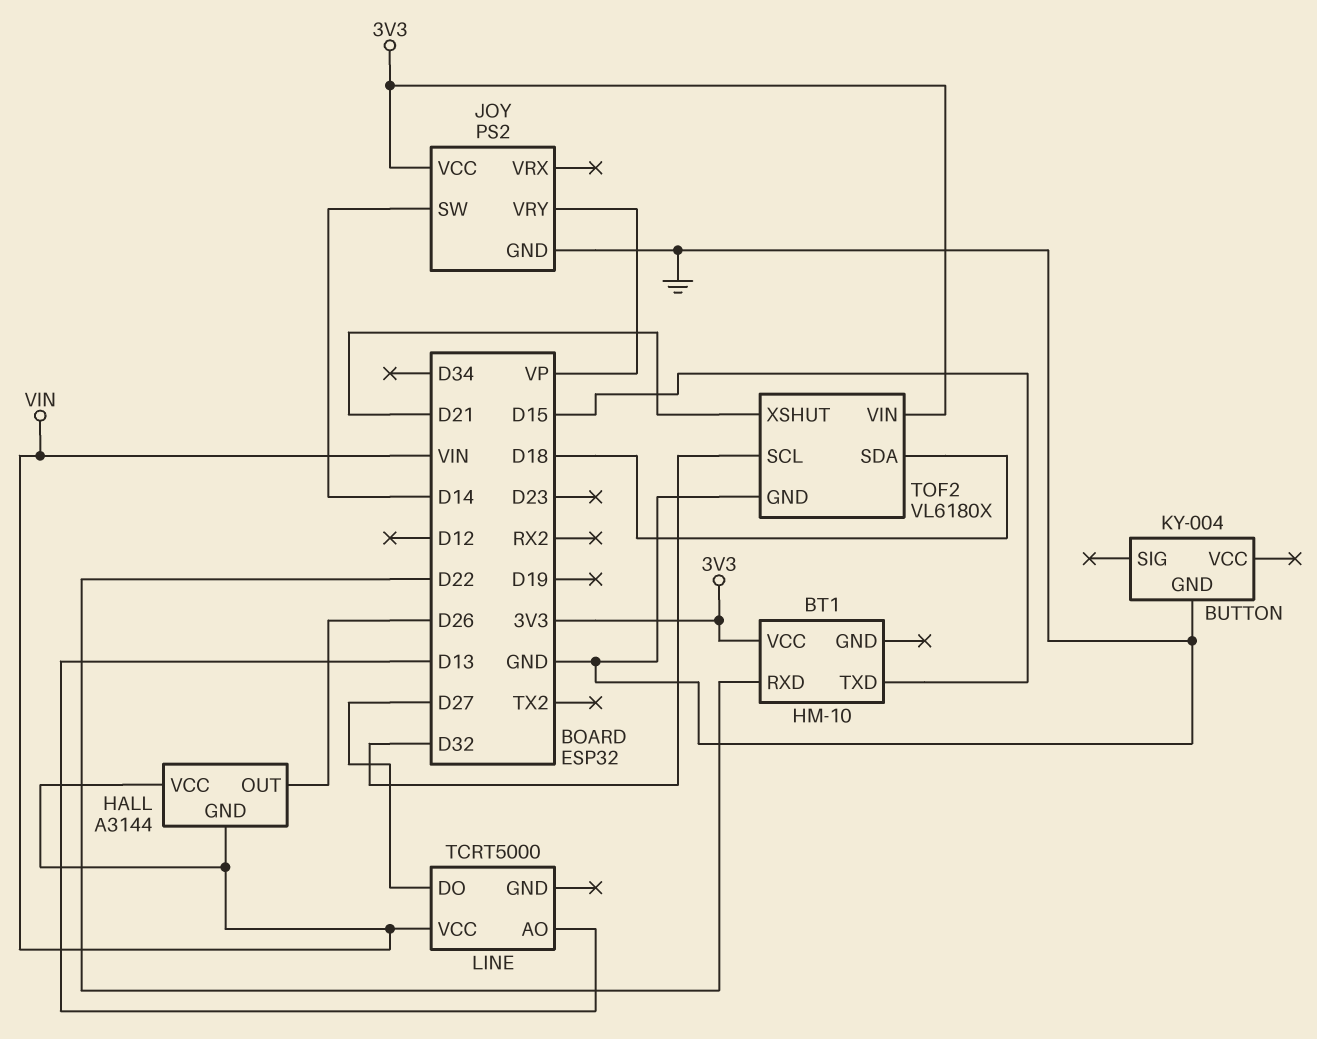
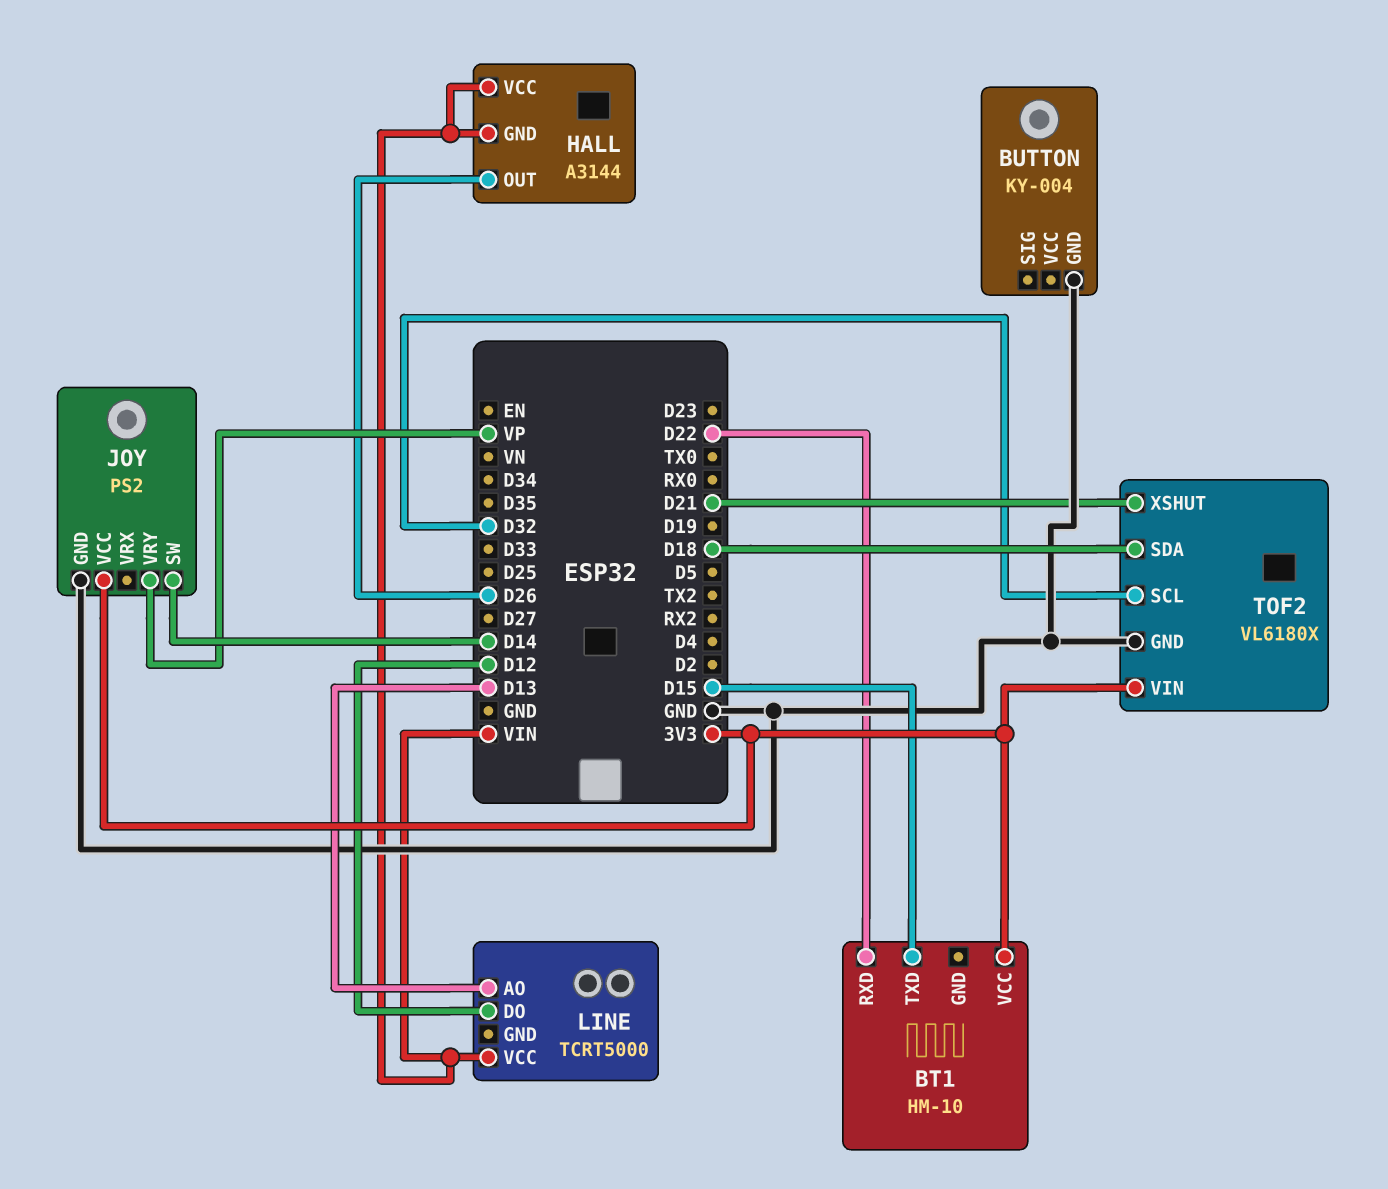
LINE pin DO: D27 -> D12

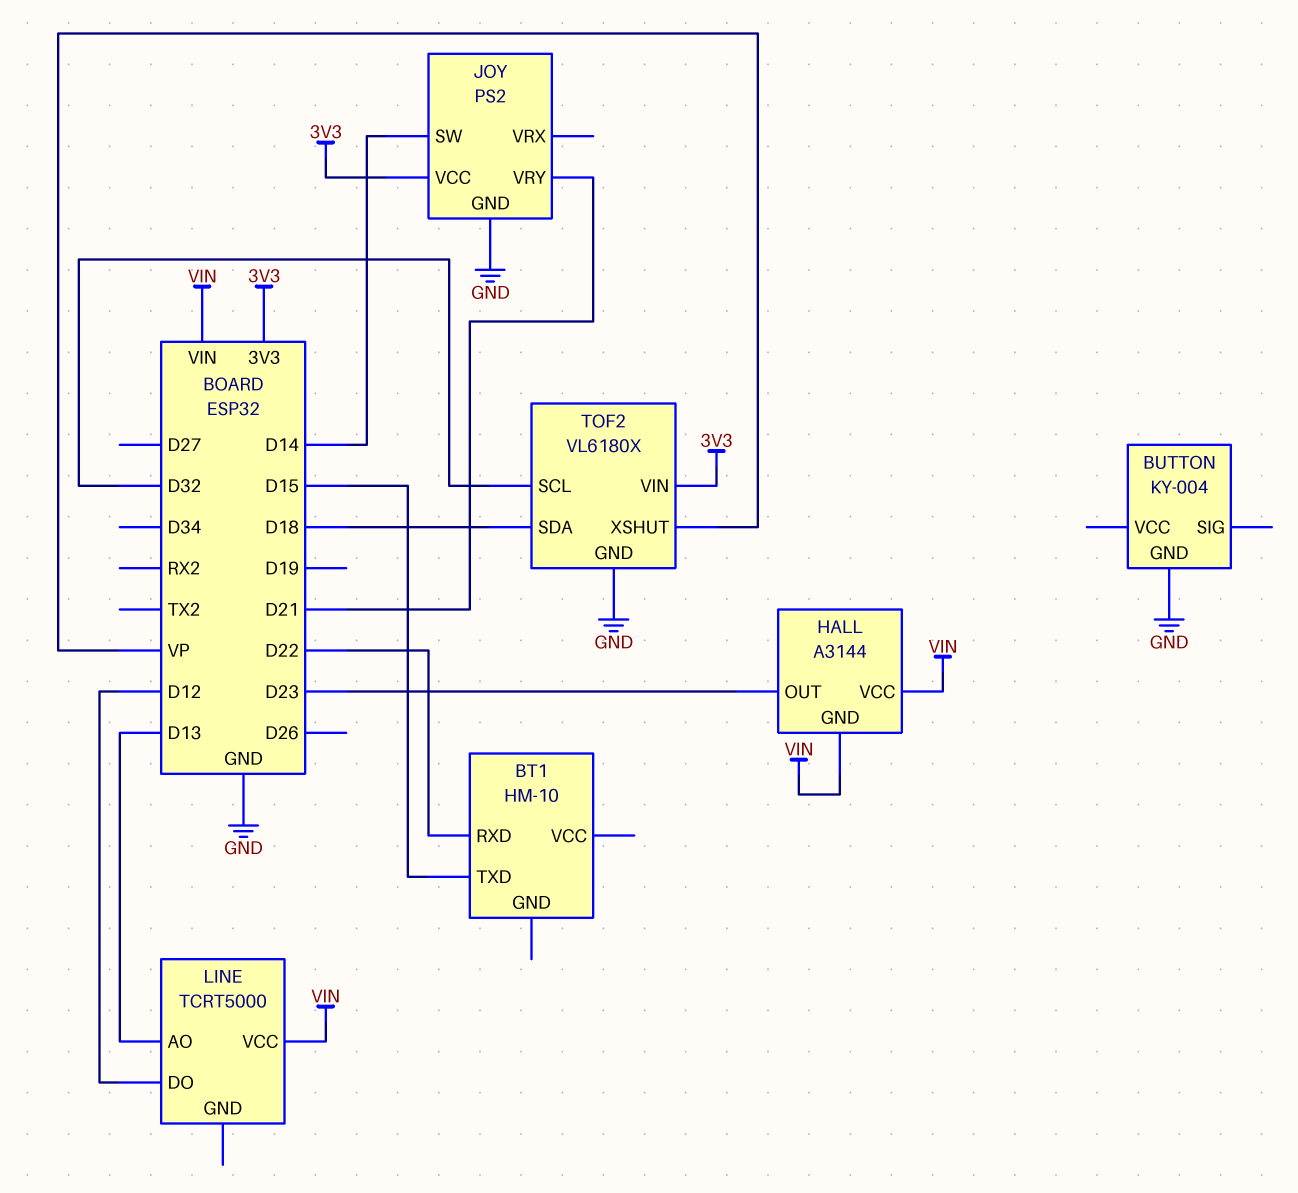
BT1 pin VCC: 3V3 -> none
HALL pin OUT: D26 -> D23
JOY pin VRY: VP -> D21
TOF2 pin XSHUT: D21 -> VP

